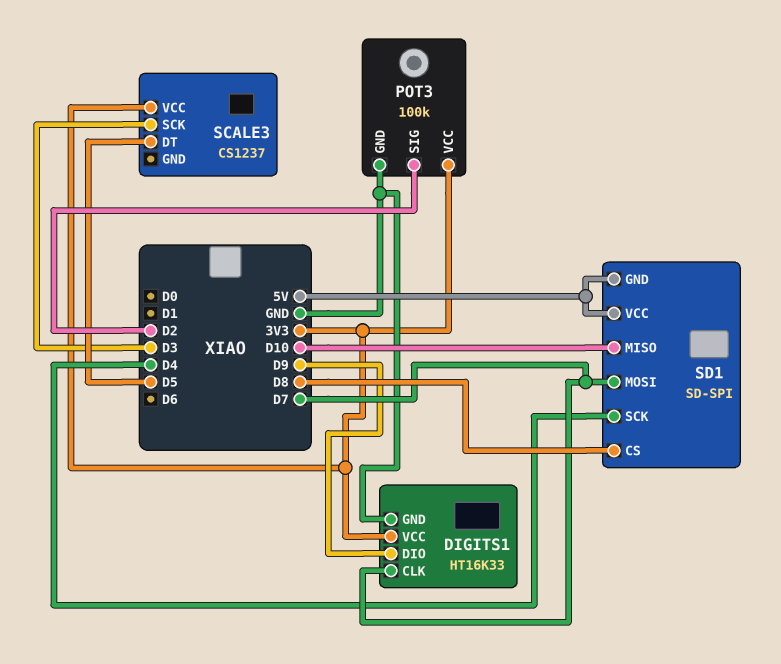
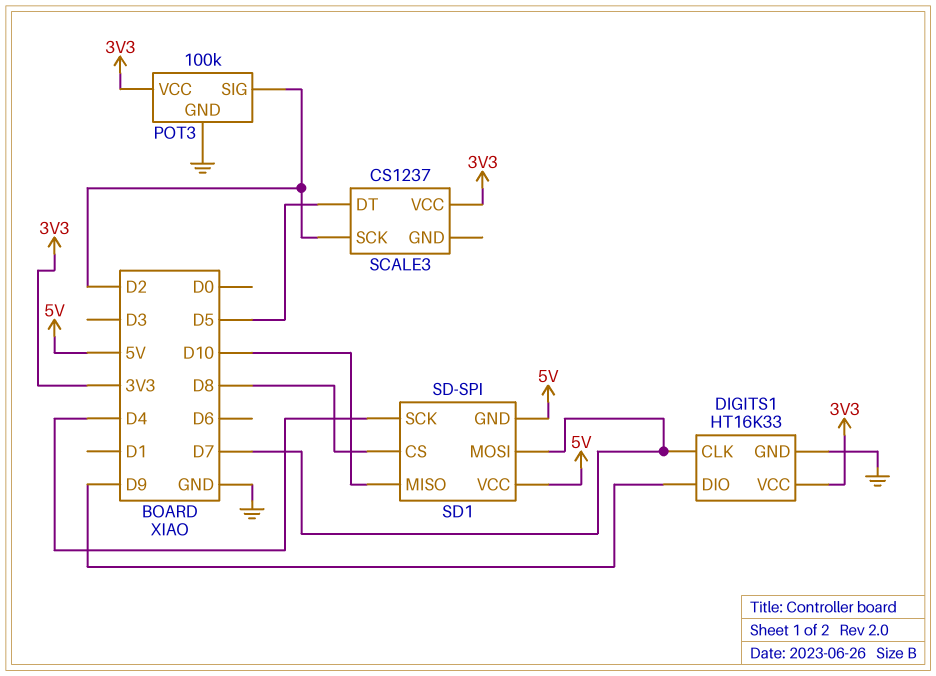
SCALE3 pin SCK: D3 -> D2

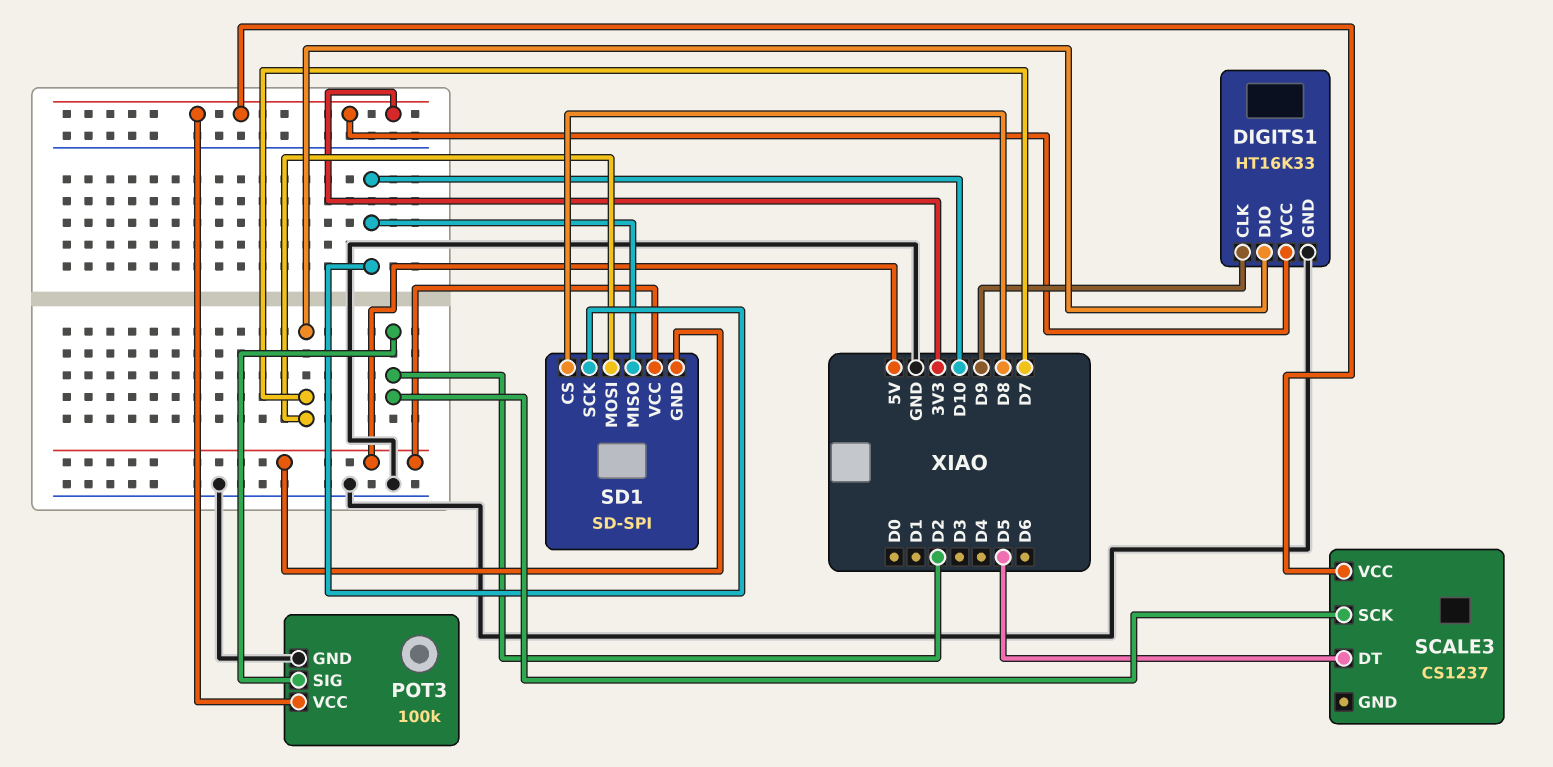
DIGITS1 pin CLK: D7 -> D9
DIGITS1 pin DIO: D9 -> D7
SD1 pin SCK: D4 -> D10

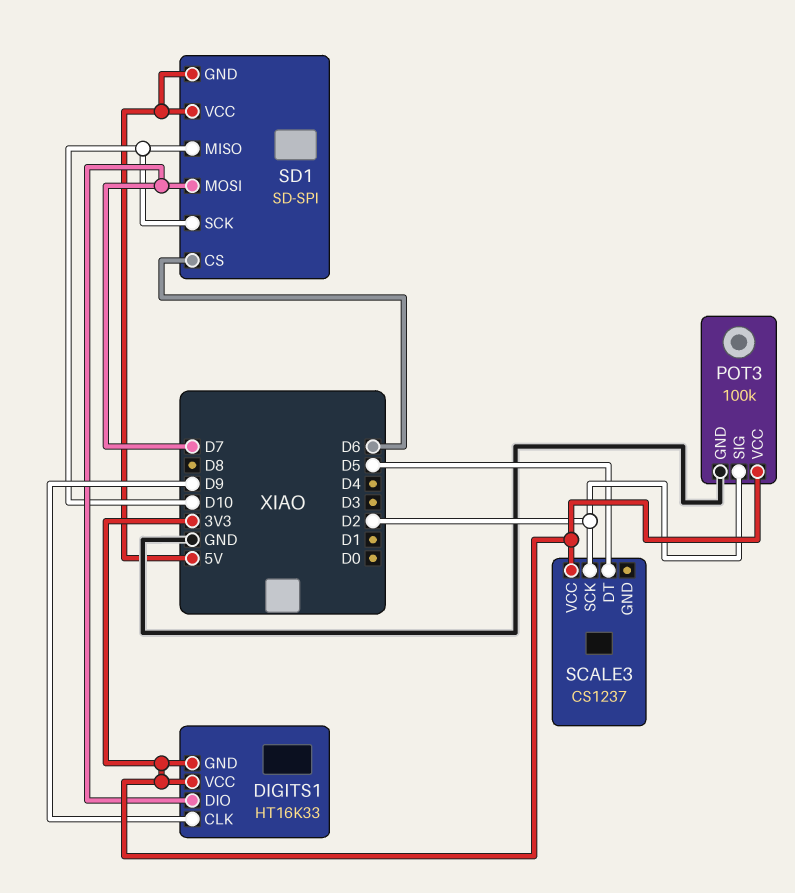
DIGITS1 pin GND: GND -> 3V3
SD1 pin CS: D8 -> D6

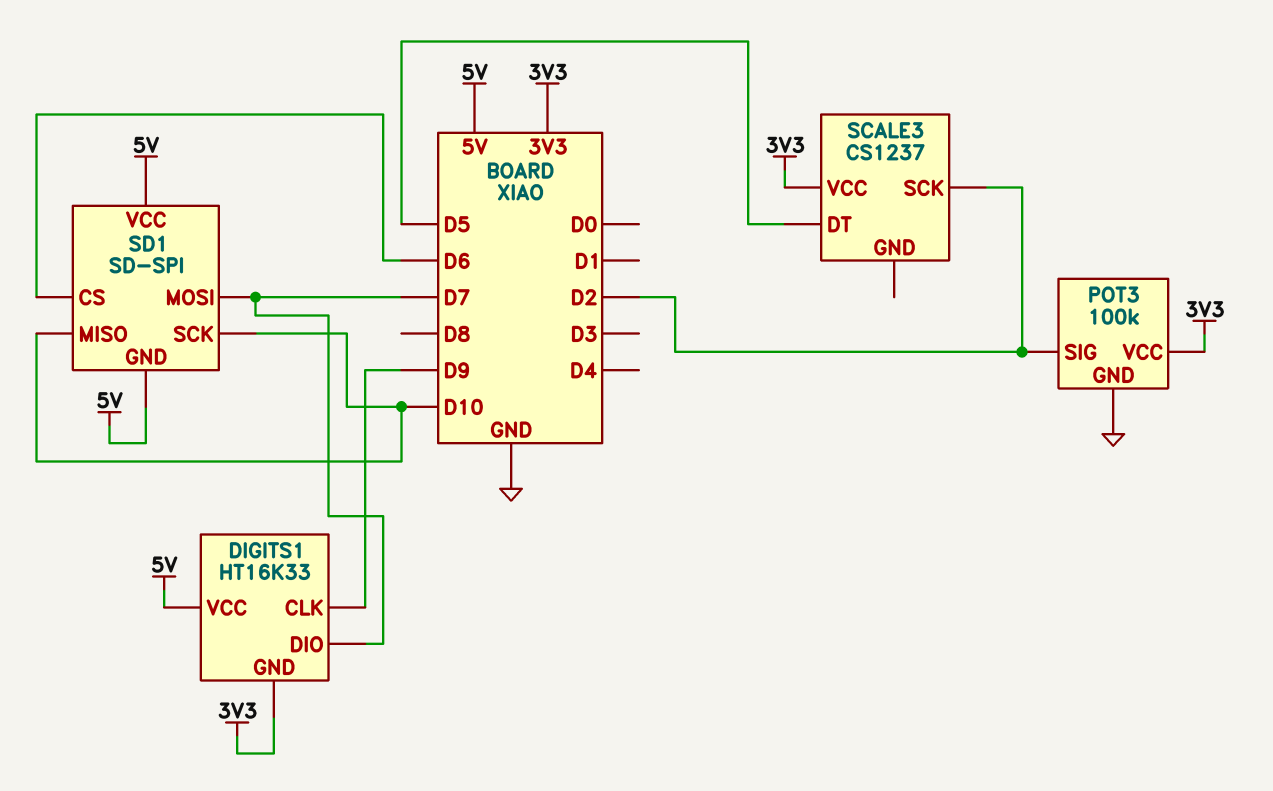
DIGITS1 pin VCC: 3V3 -> 5V

